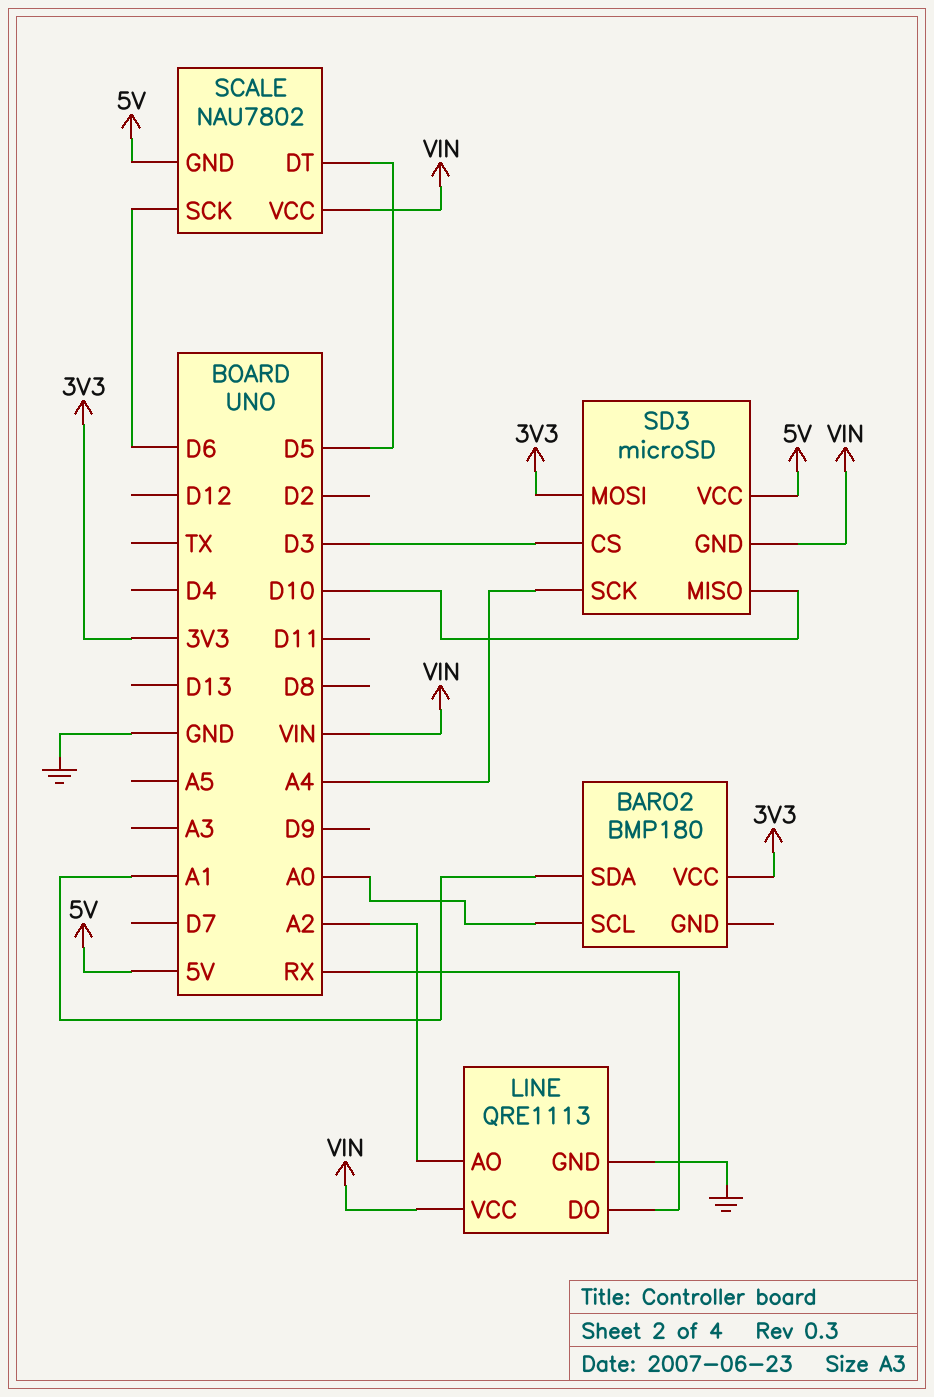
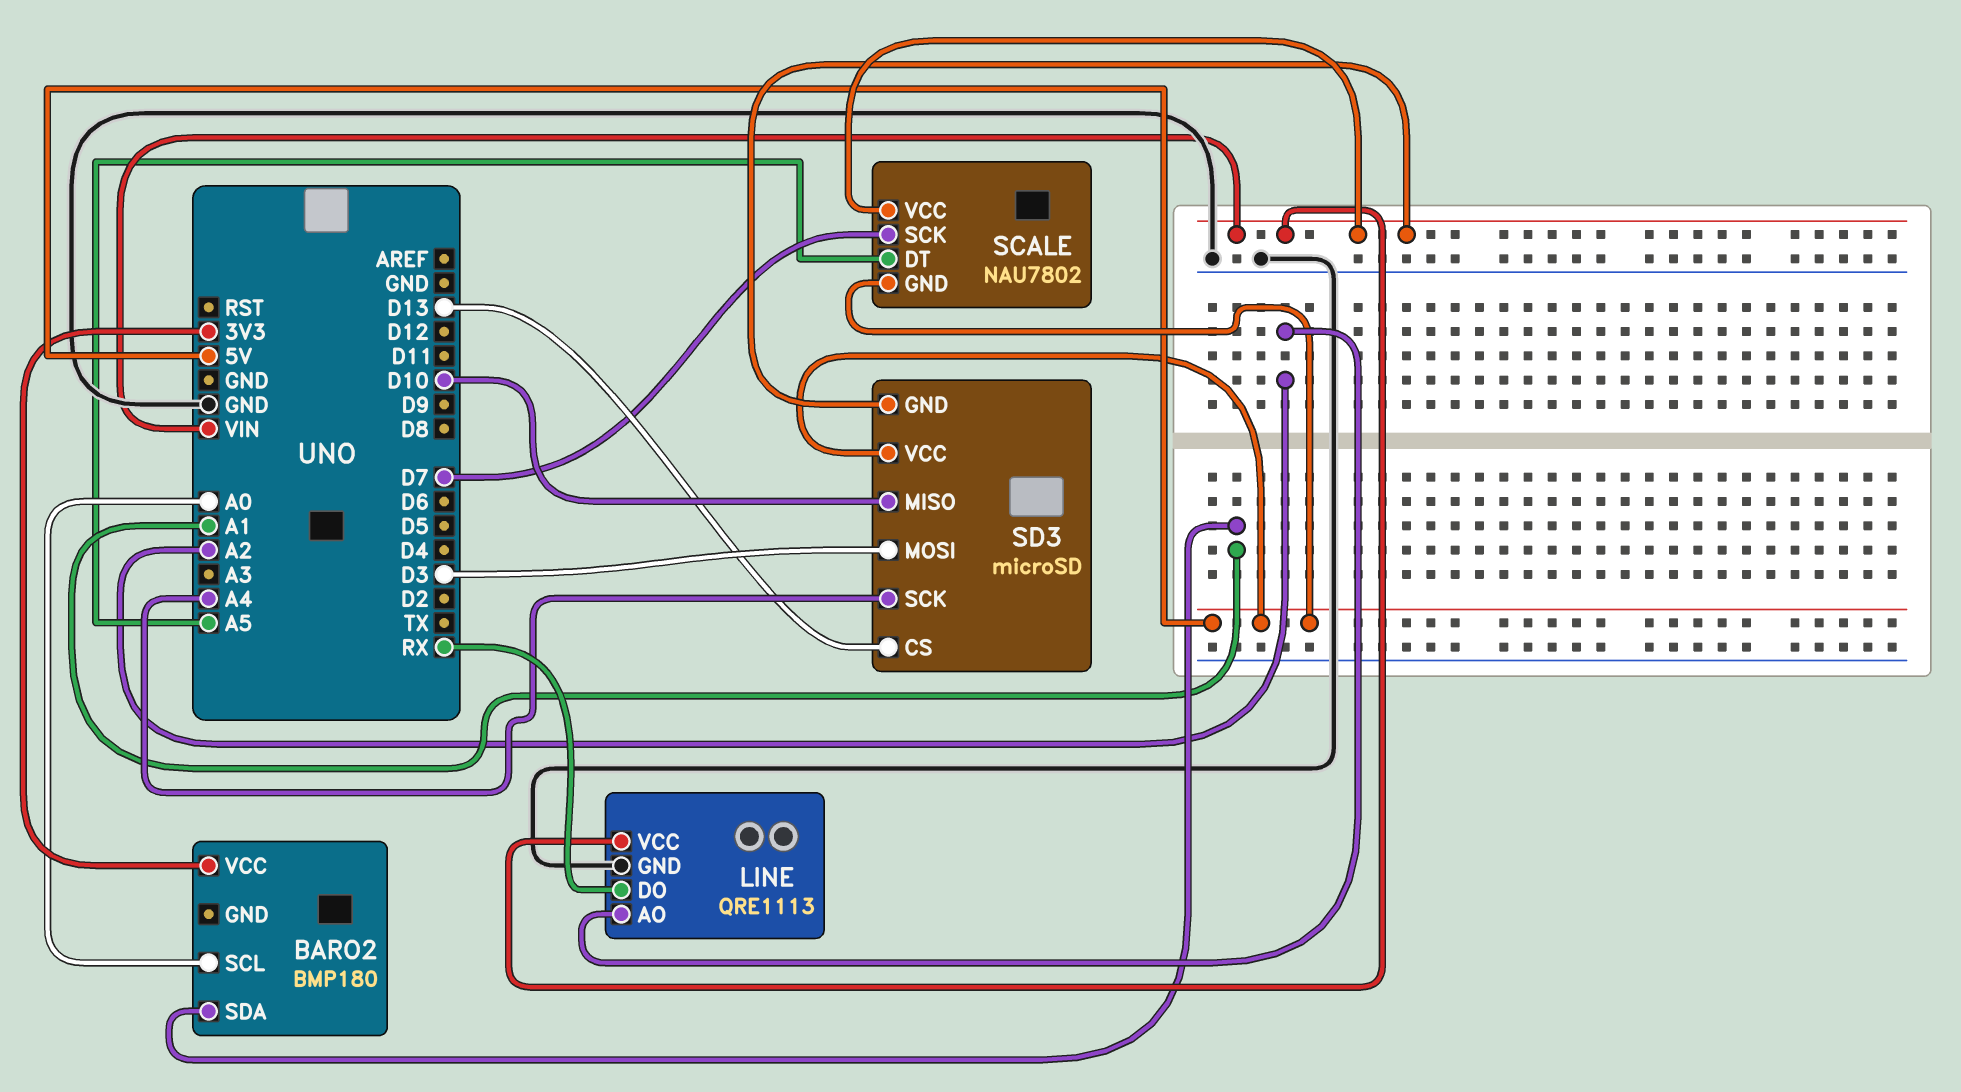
SCALE pin DT: D5 -> A5
SCALE pin SCK: D6 -> D7
SD3 pin CS: D3 -> D13
SD3 pin MOSI: 3V3 -> D3

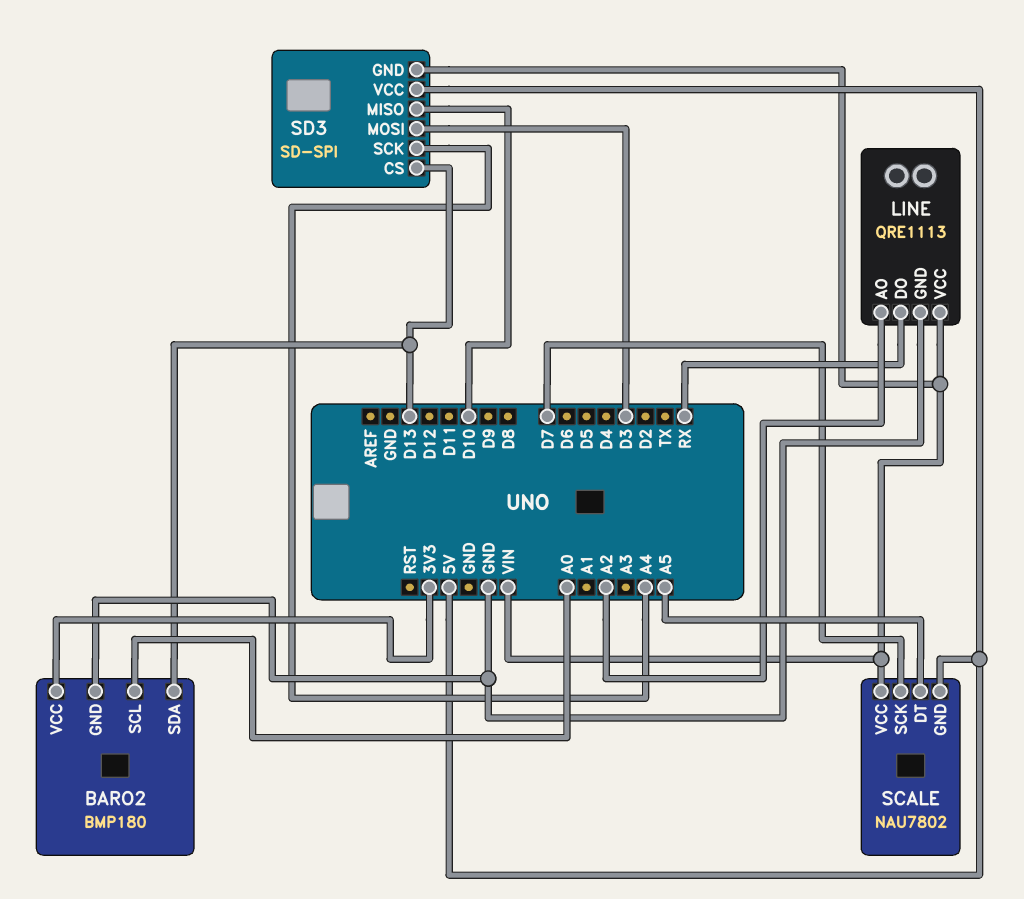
BARO2 pin GND: none -> GND
BARO2 pin SDA: A1 -> D13
SD3: microSD -> SD-SPI

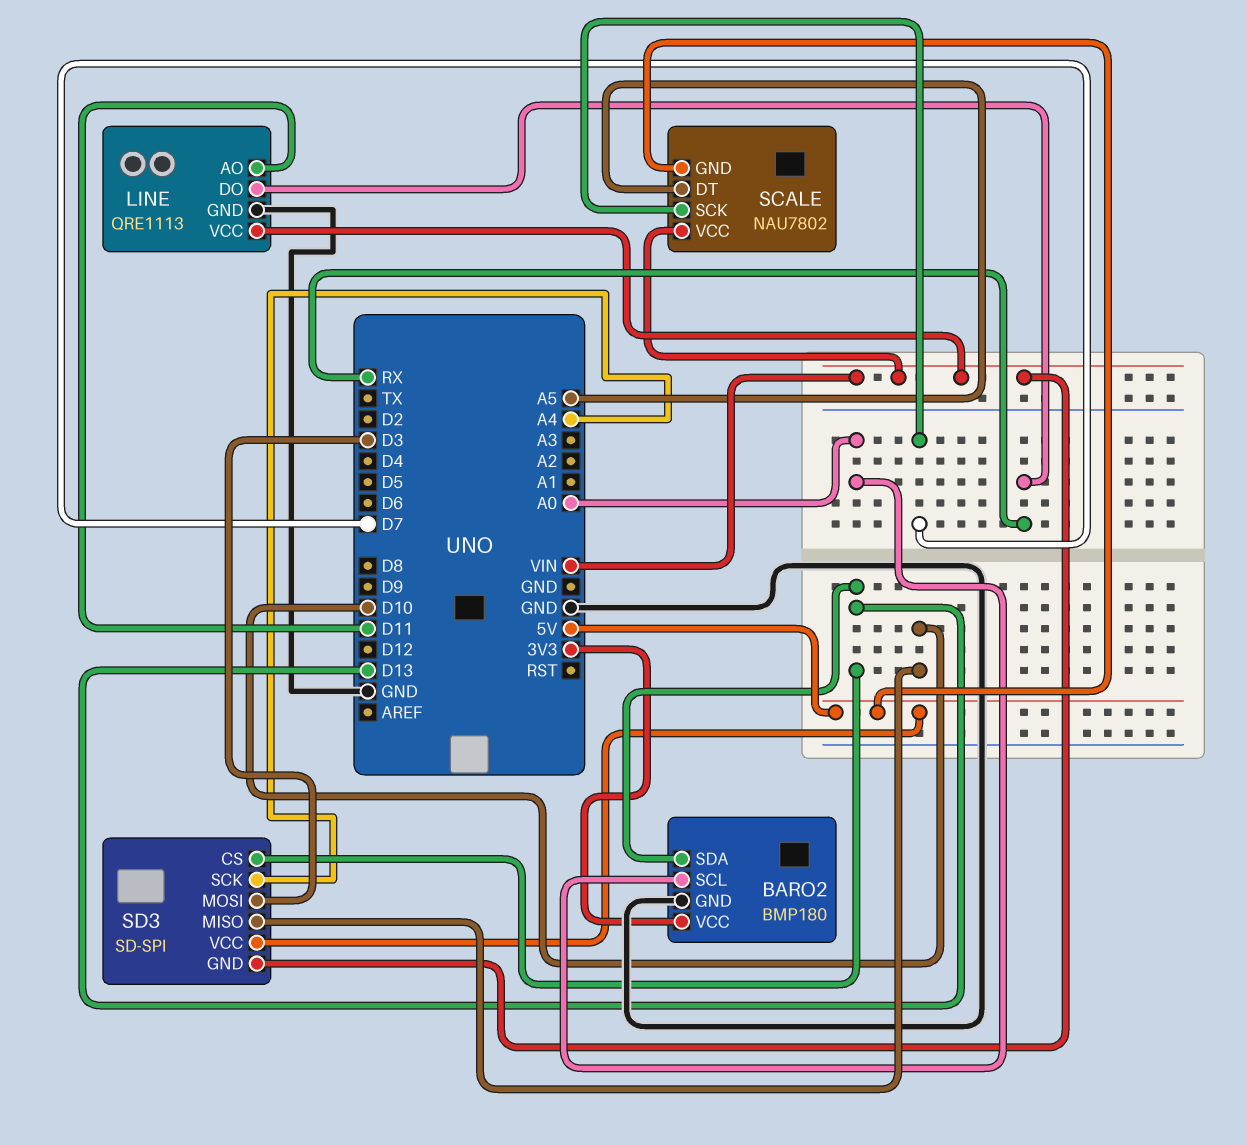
LINE pin AO: A2 -> D11

